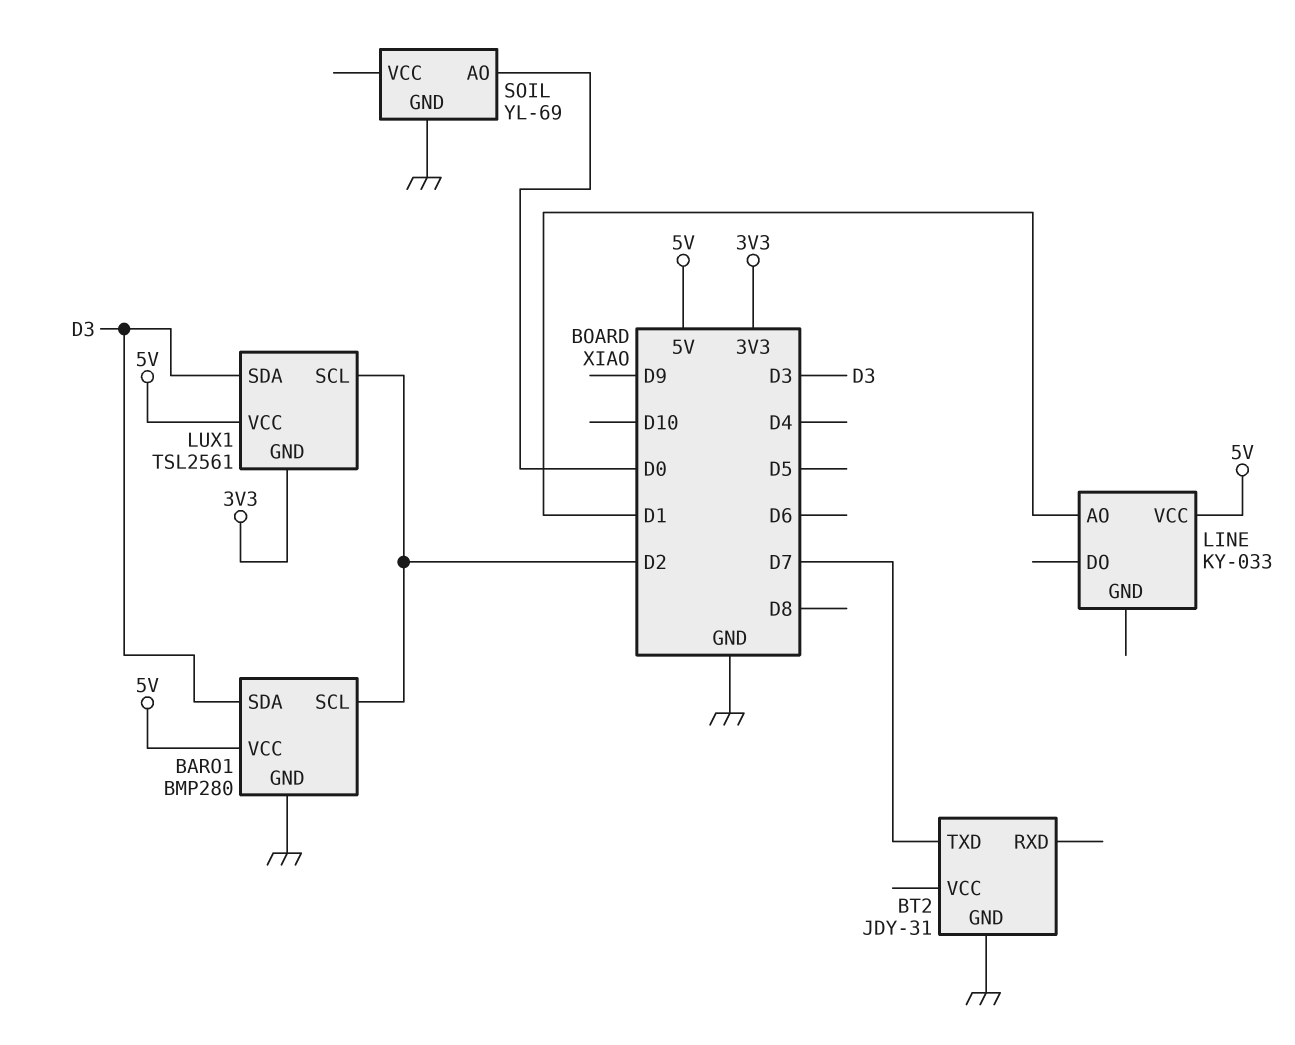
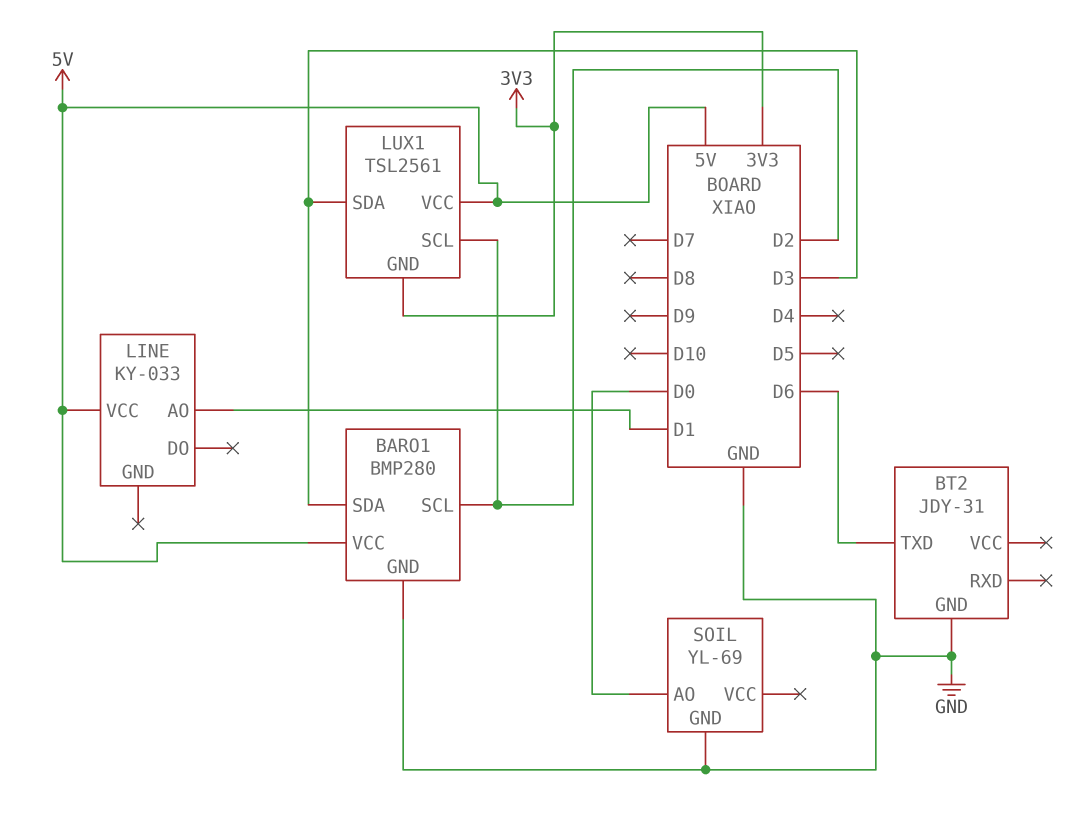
BT2 pin TXD: D7 -> D6

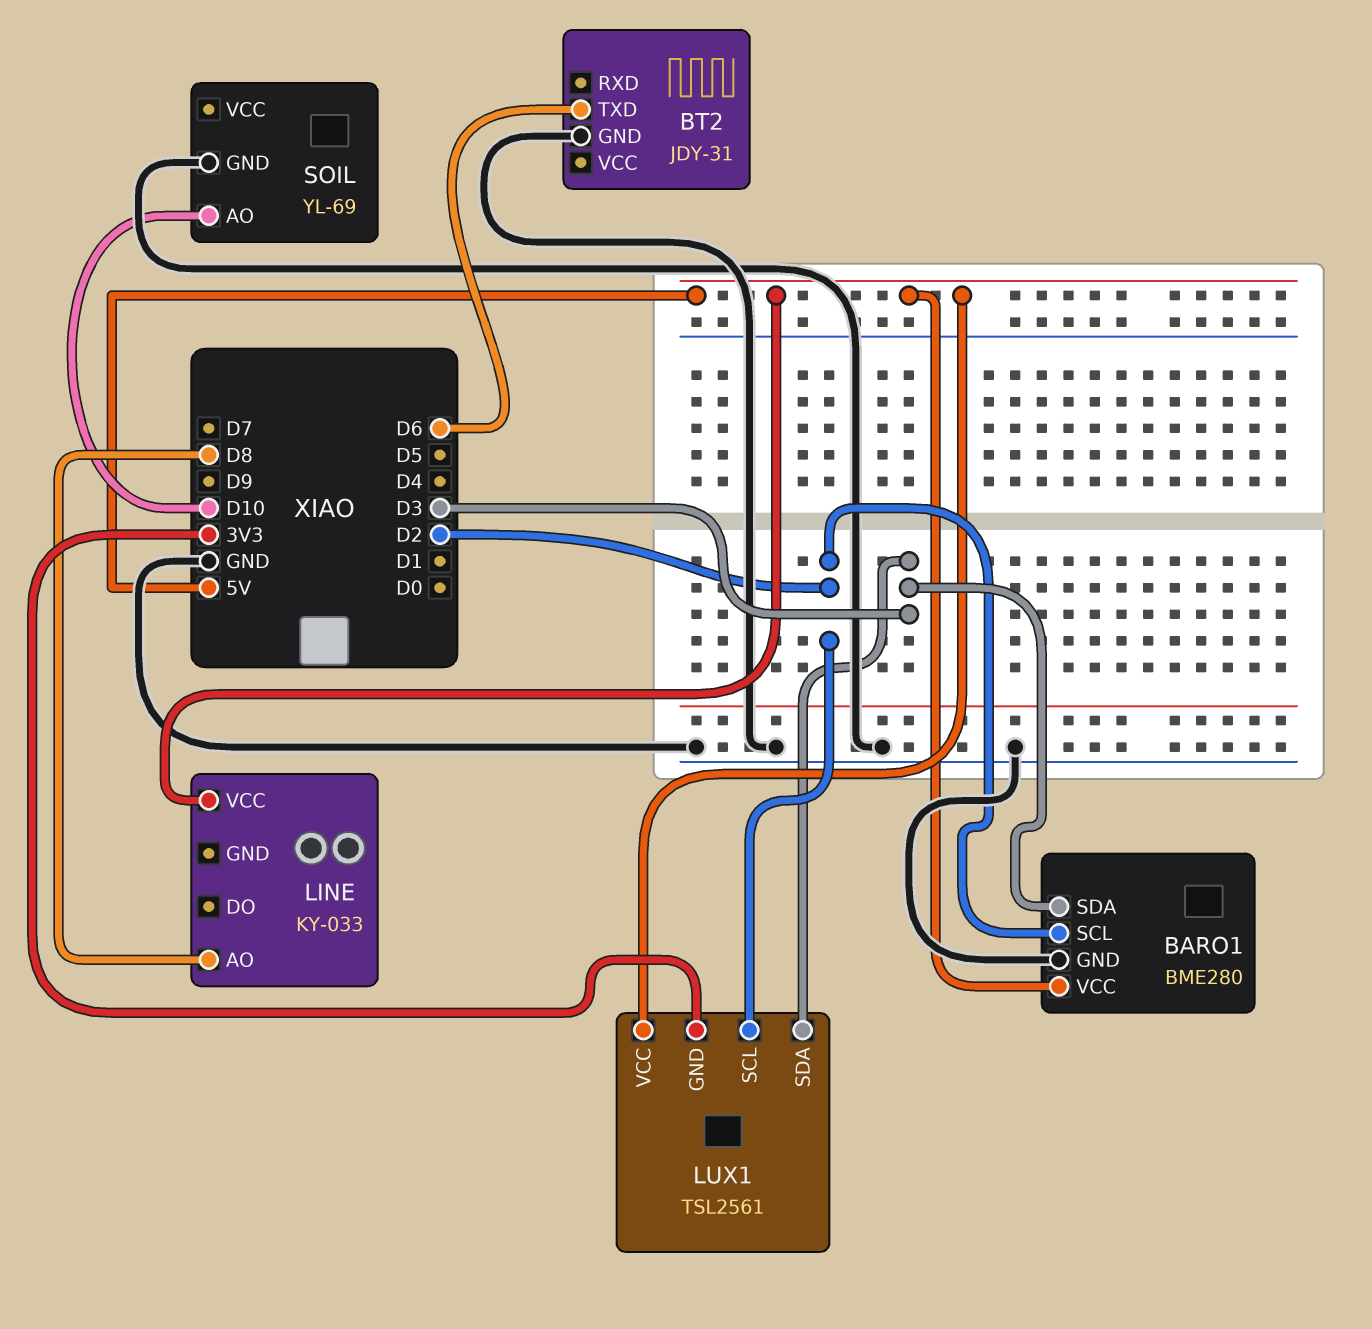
BARO1: BMP280 -> BME280
LINE pin AO: D1 -> D8
SOIL pin AO: D0 -> D10

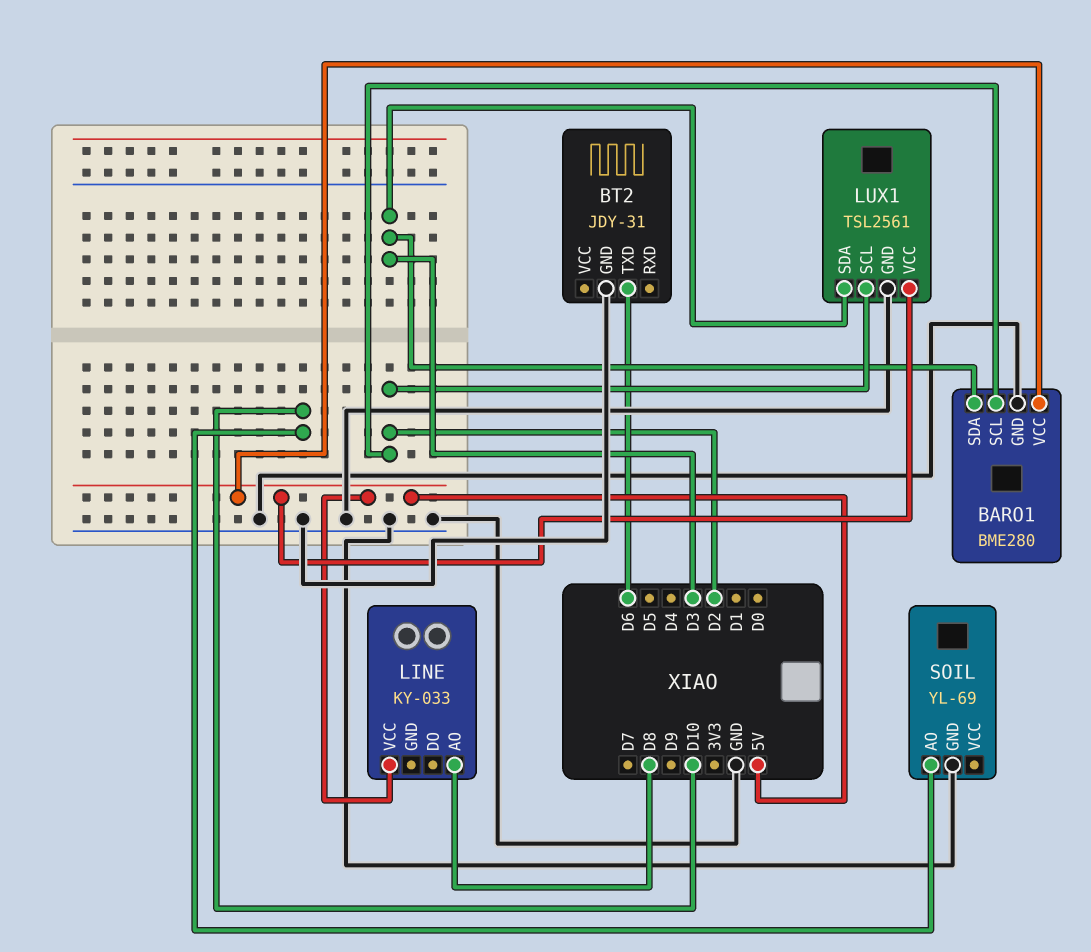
LUX1 pin GND: 3V3 -> GND

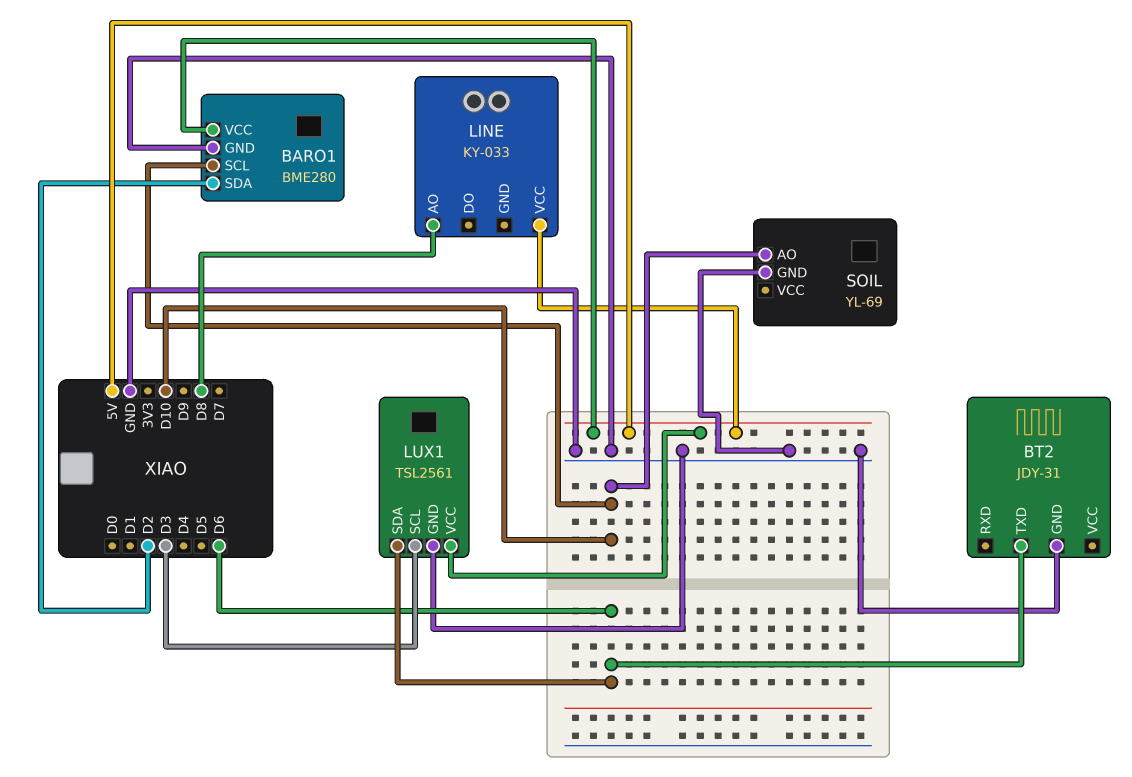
BARO1 pin SCL: D2 -> D10
BARO1 pin SDA: D3 -> D2
LUX1 pin SCL: D2 -> D3
LUX1 pin SDA: D3 -> D6

